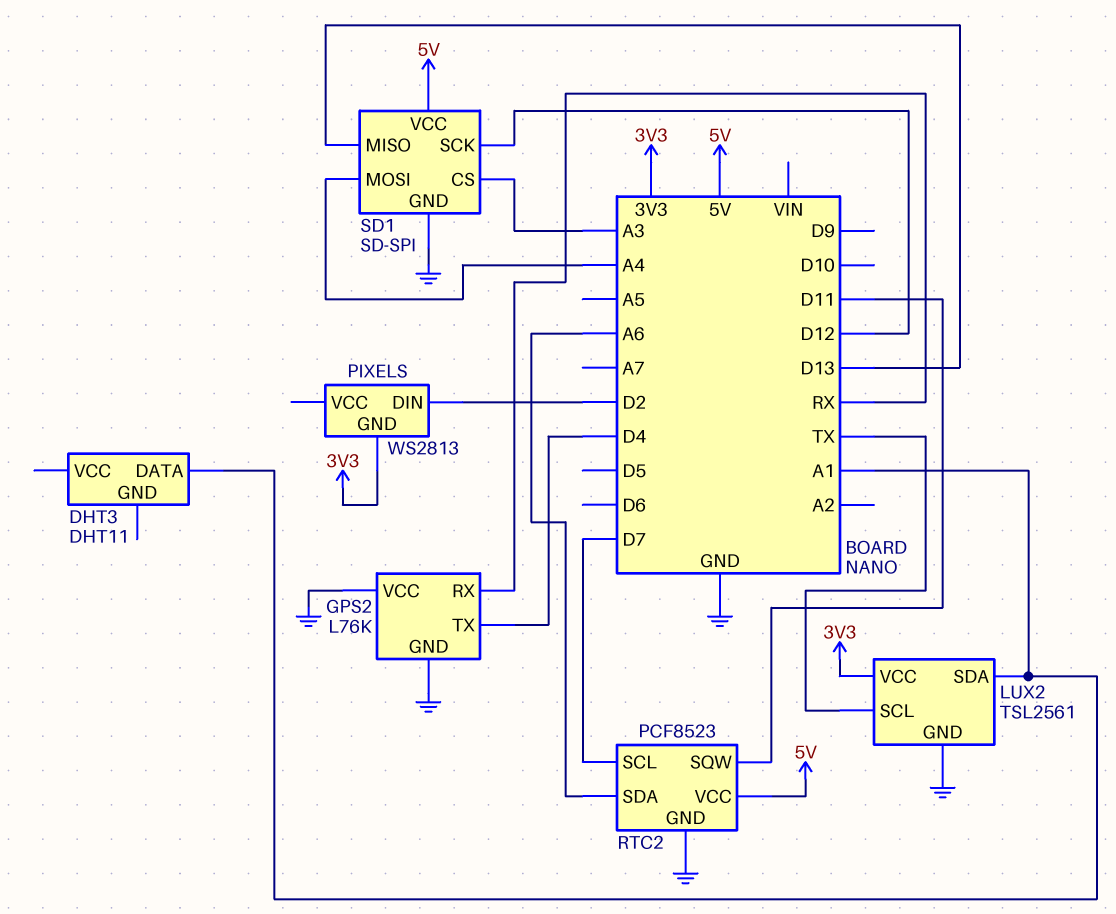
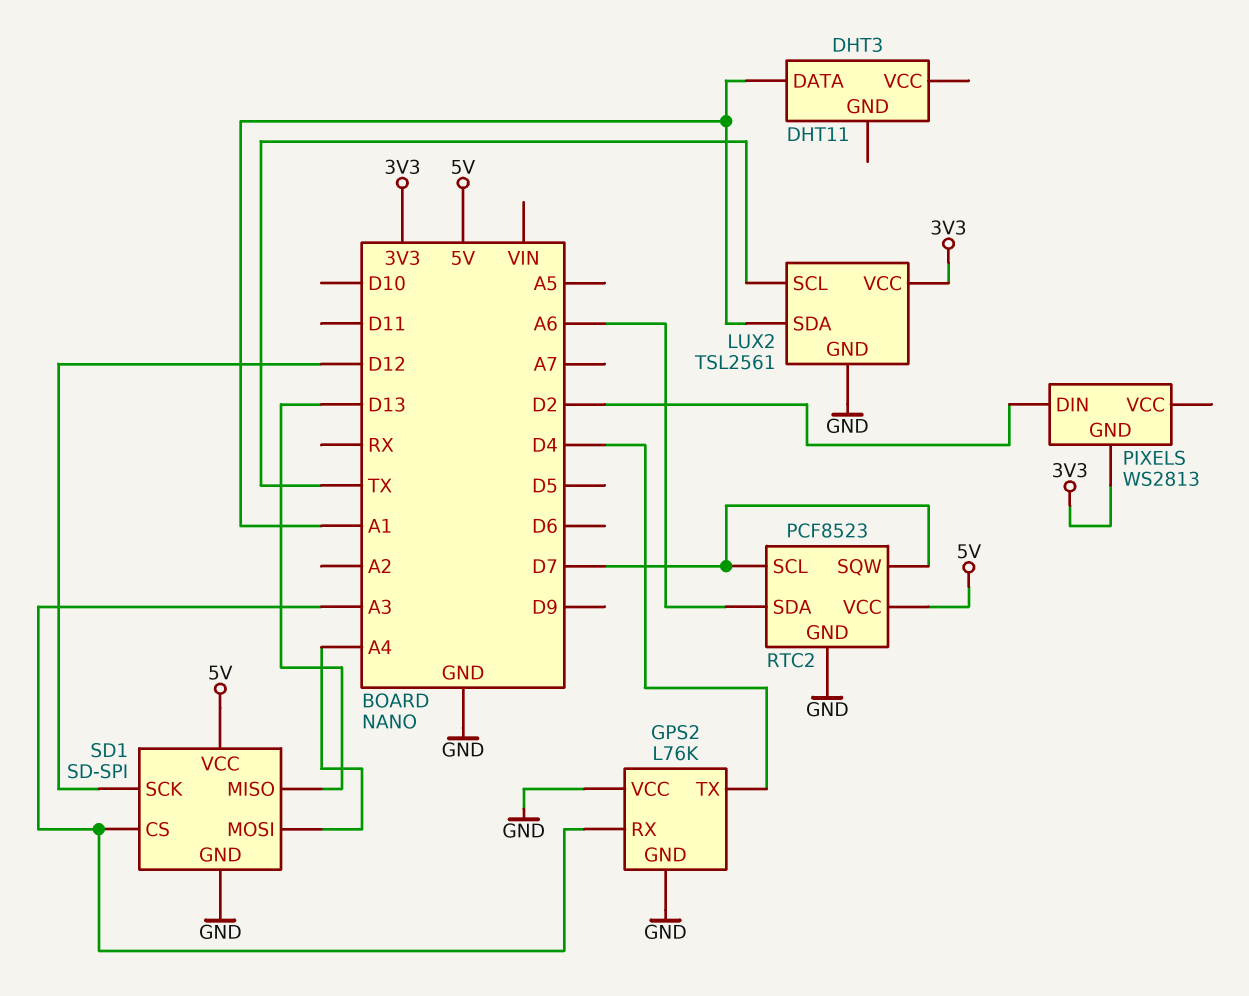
GPS2 pin RX: RX -> A3
RTC2 pin SQW: D11 -> D7

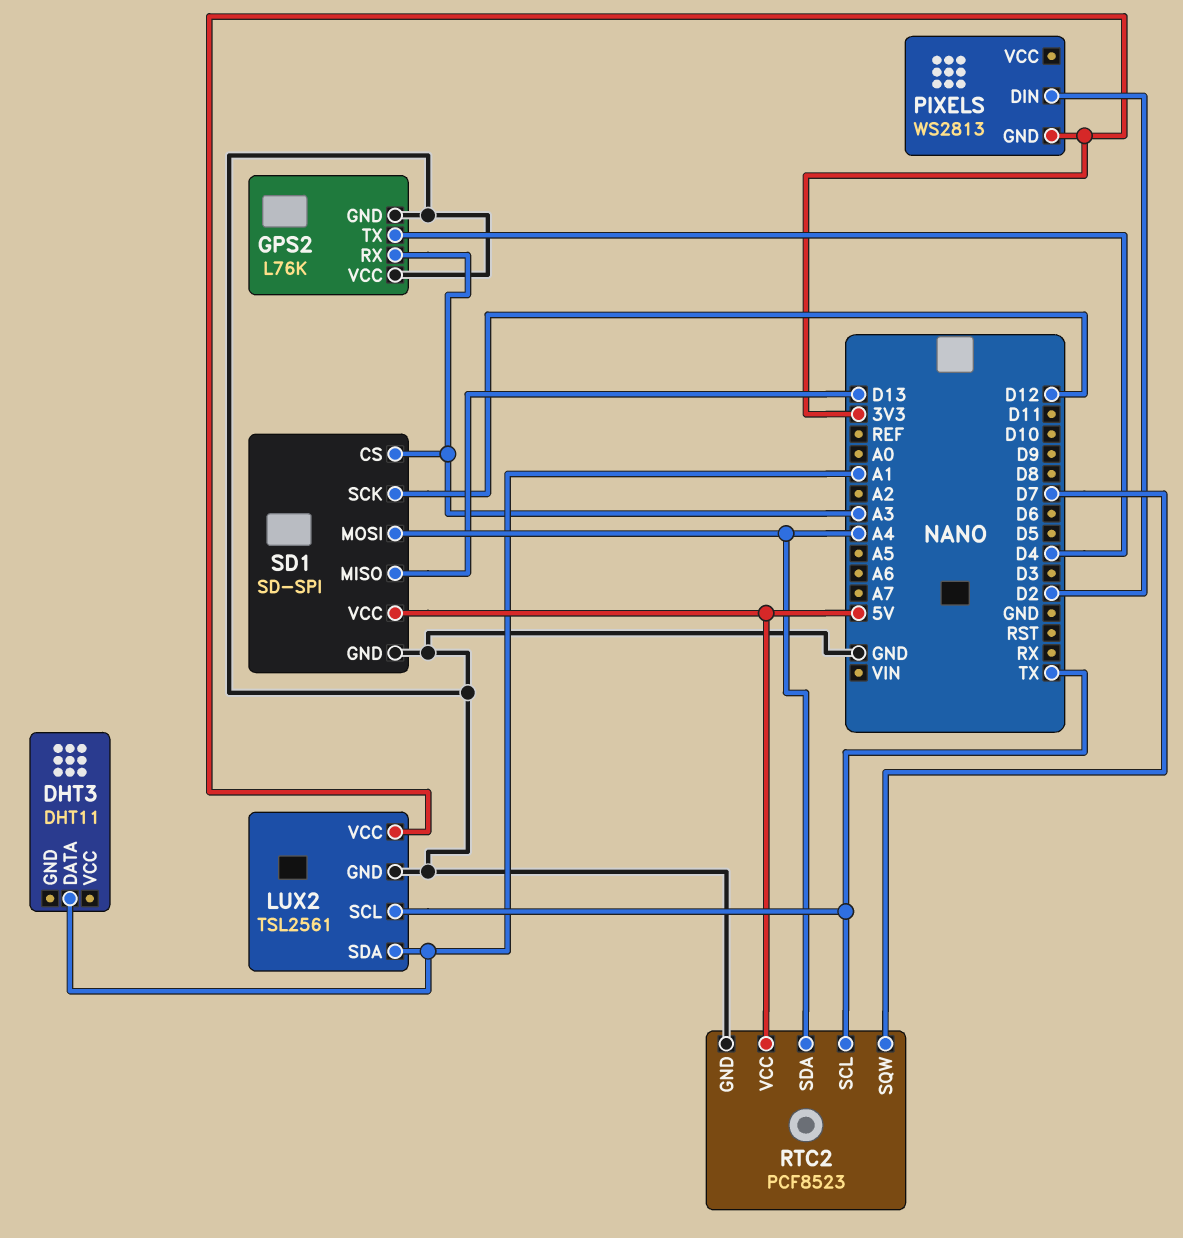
RTC2 pin SCL: D7 -> TX
RTC2 pin SDA: A6 -> A4

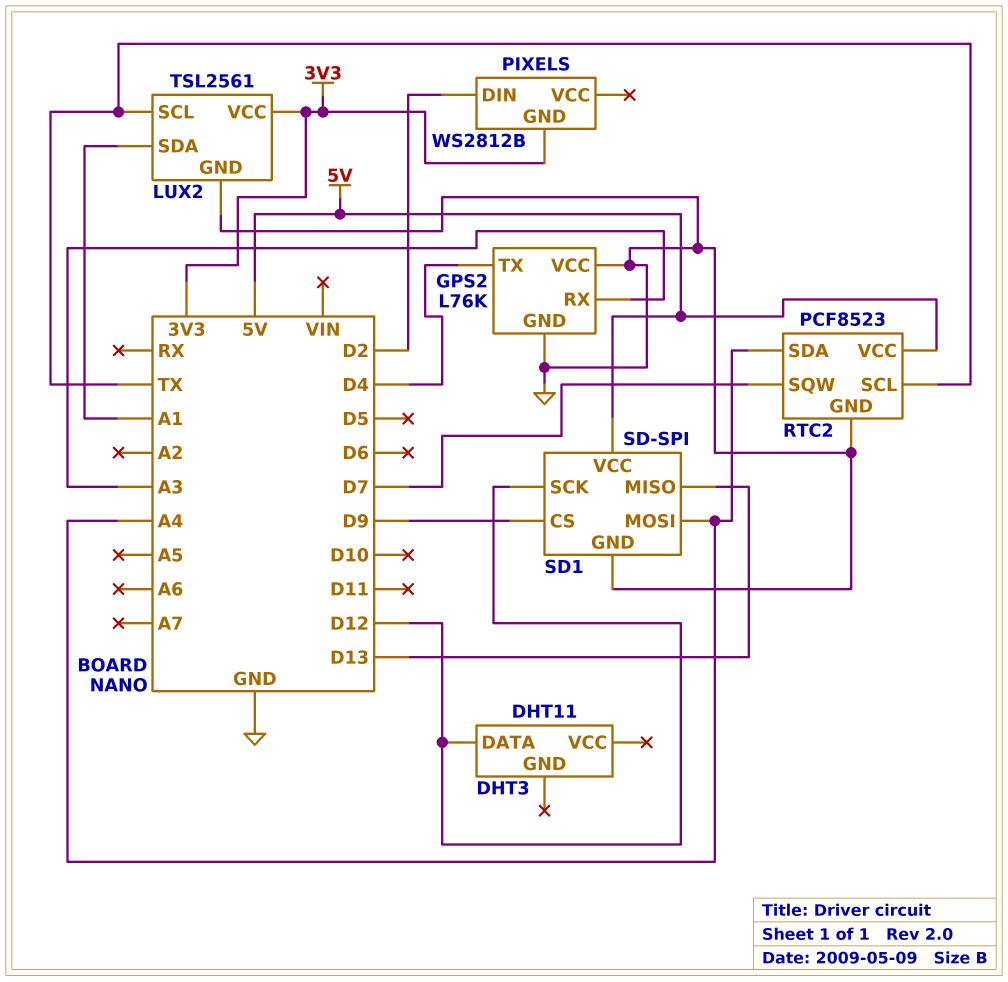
DHT3 pin DATA: A1 -> D12
PIXELS: WS2813 -> WS2812B
SD1 pin CS: A3 -> D9

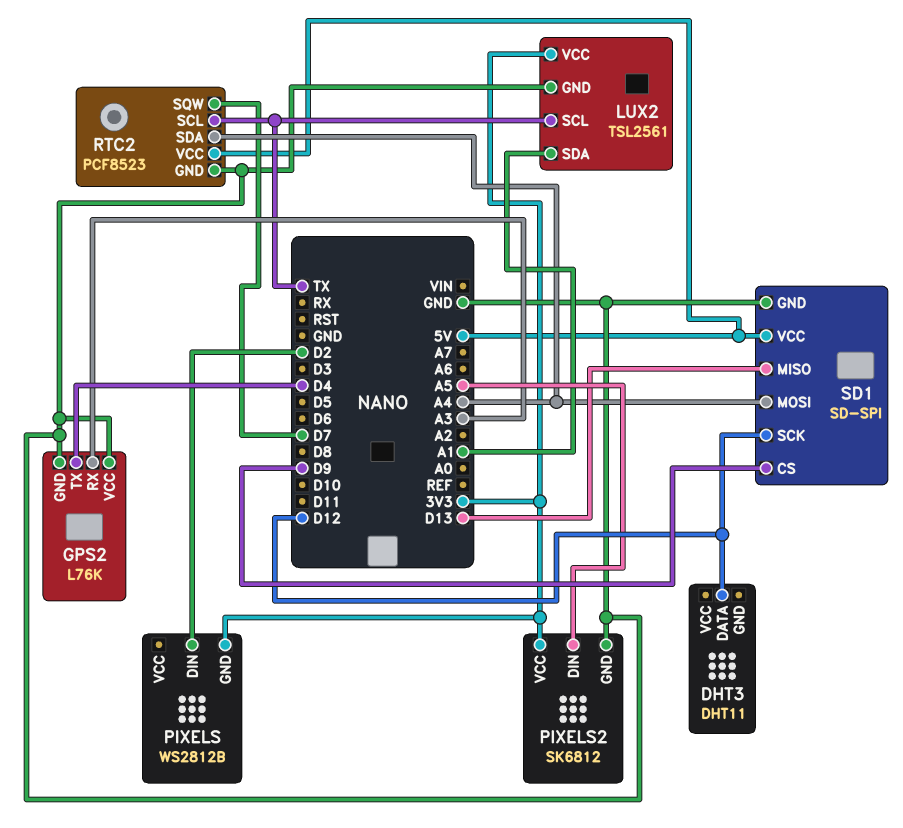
PIXELS2: none -> SK6812
PIXELS2 pin DIN: none -> A5
PIXELS2 pin GND: none -> GND
PIXELS2 pin VCC: none -> 3V3

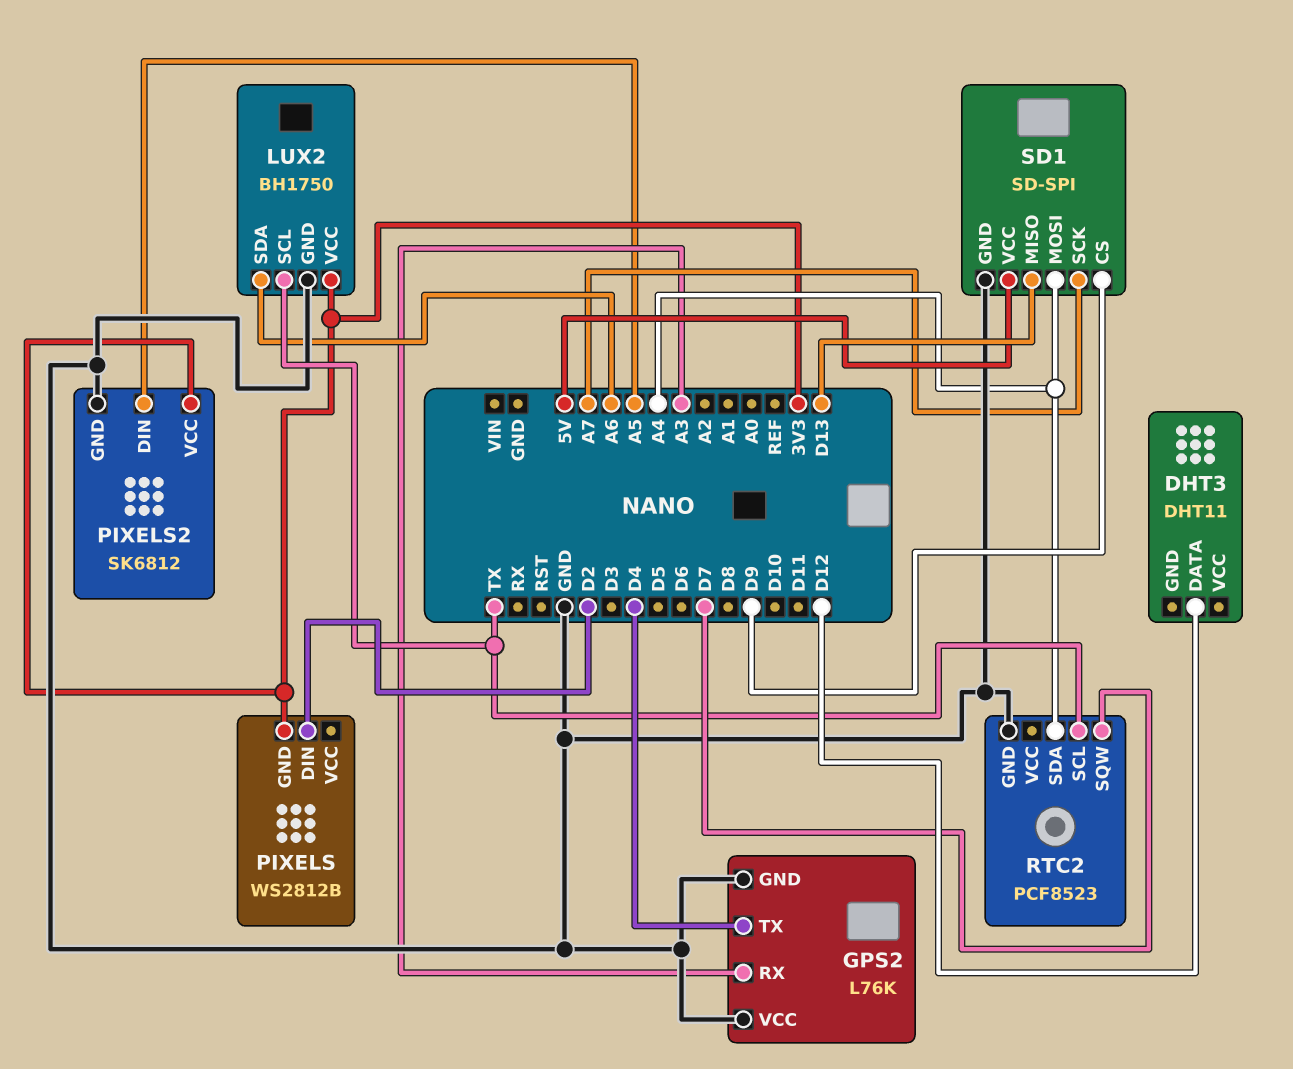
LUX2: TSL2561 -> BH1750
LUX2 pin SDA: A1 -> A6
RTC2 pin VCC: 5V -> none
SD1 pin SCK: D12 -> A7

